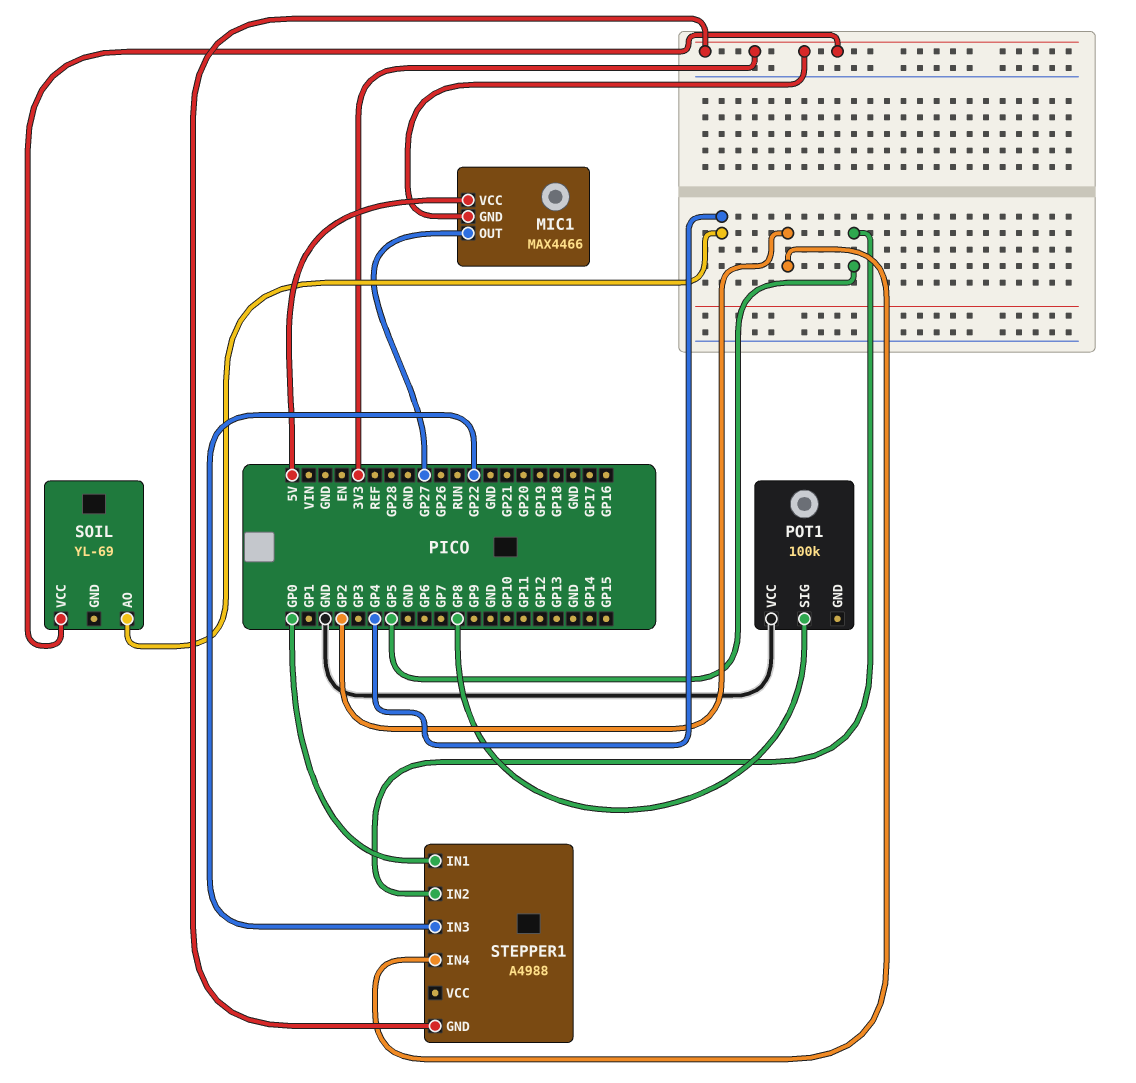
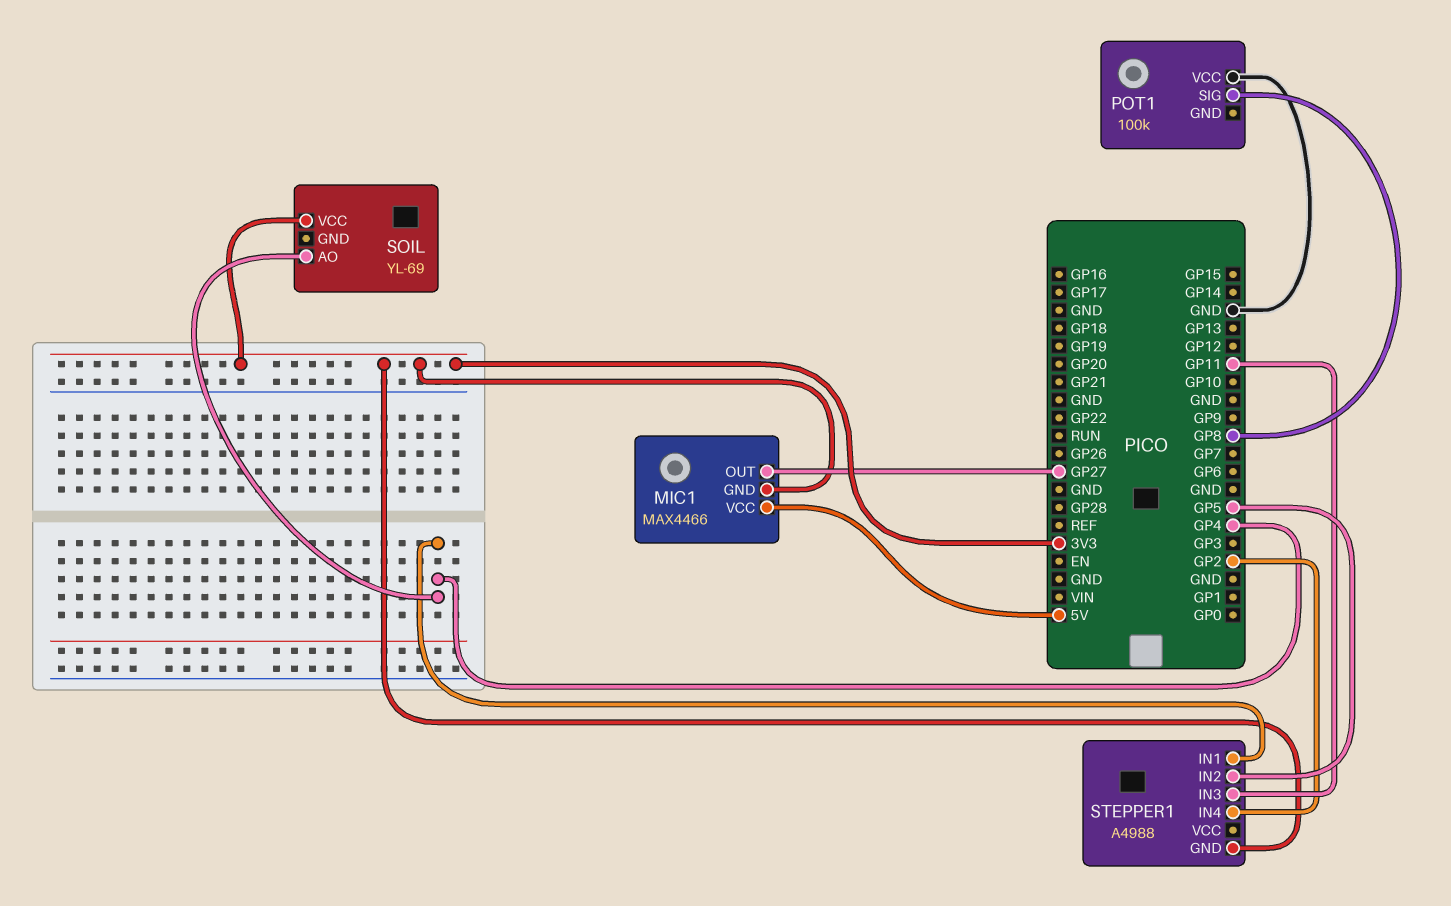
STEPPER1 pin IN1: GP0 -> GP4
STEPPER1 pin IN3: GP22 -> GP11

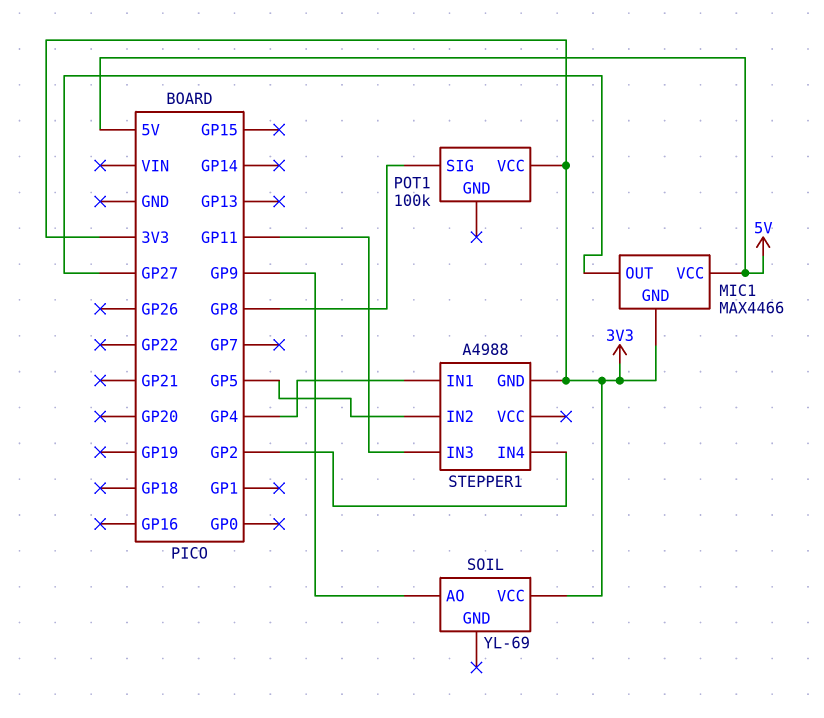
POT1 pin VCC: GND -> 3V3
SOIL pin AO: GP4 -> GP9

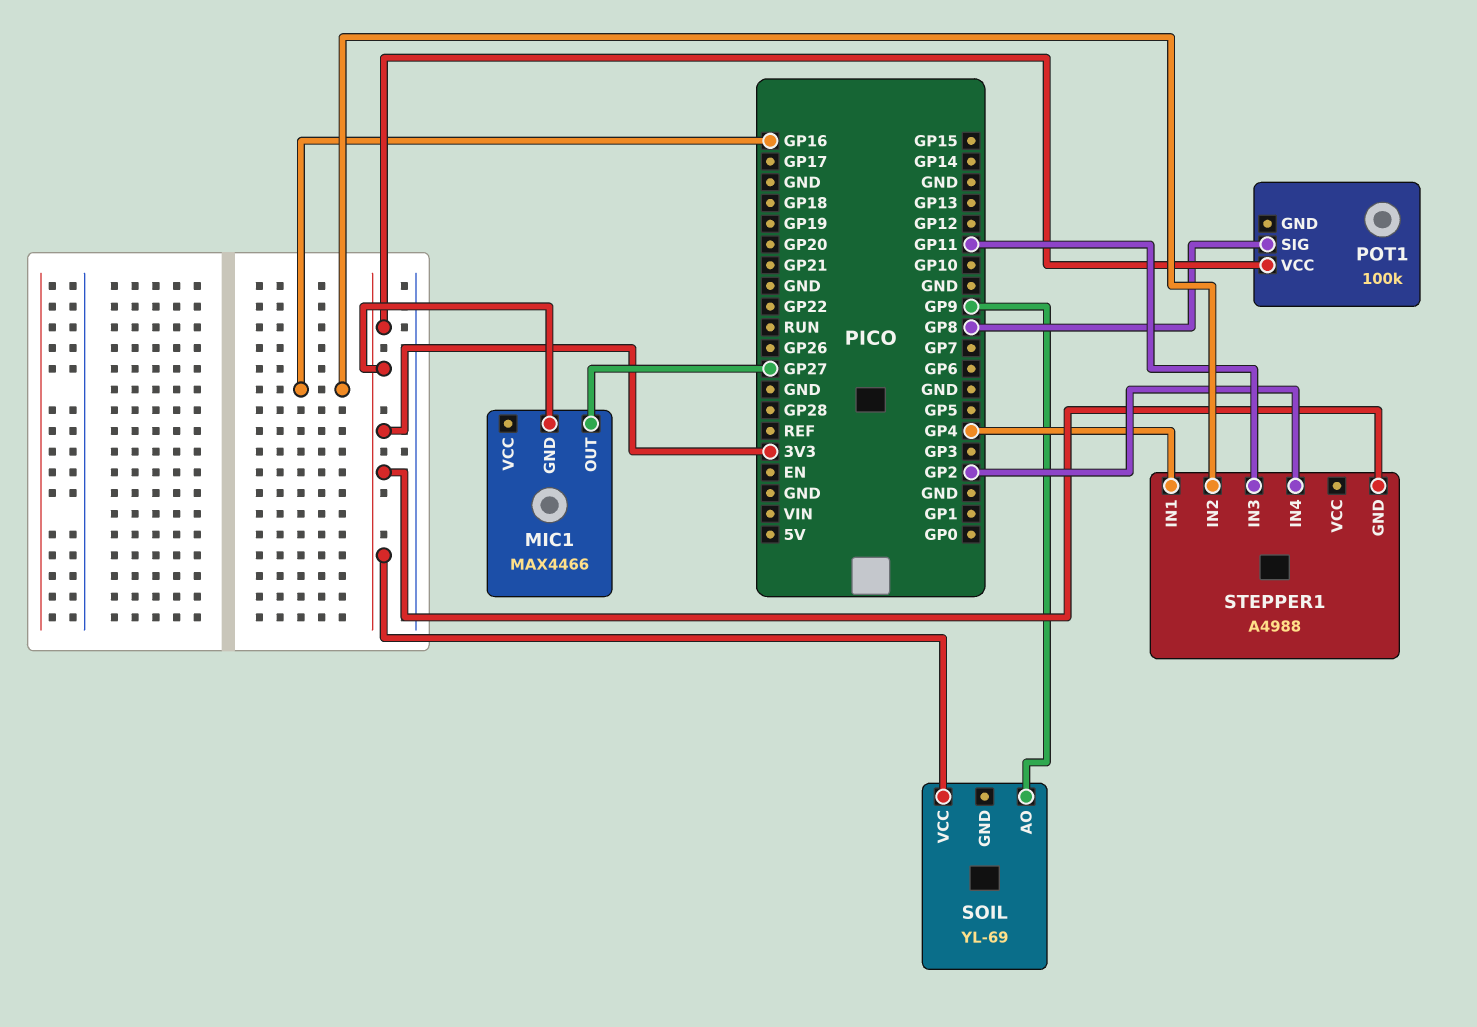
MIC1 pin VCC: 5V -> none
STEPPER1 pin IN2: GP5 -> GP16

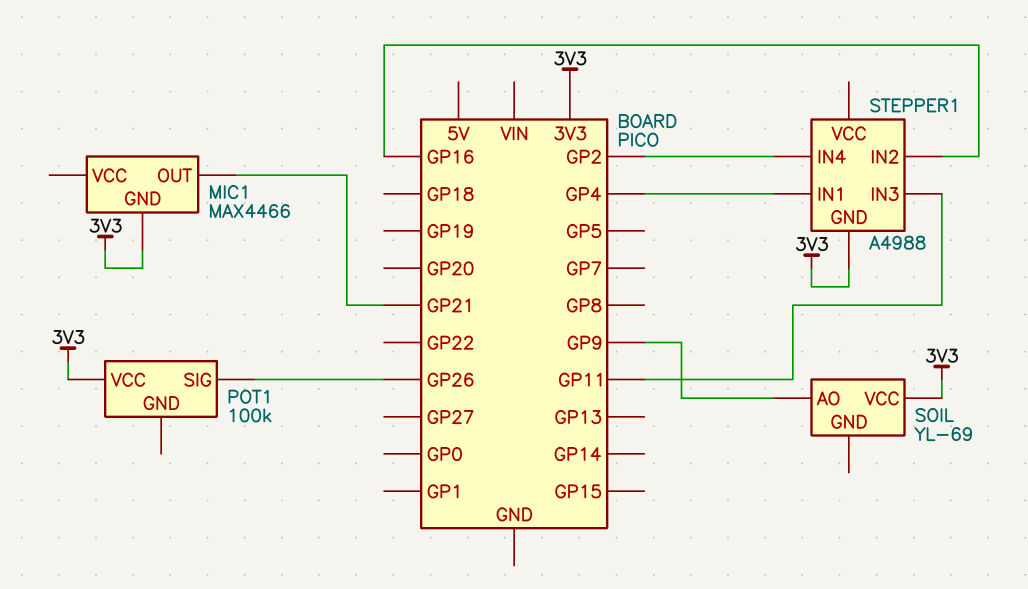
MIC1 pin OUT: GP27 -> GP21
POT1 pin SIG: GP8 -> GP26

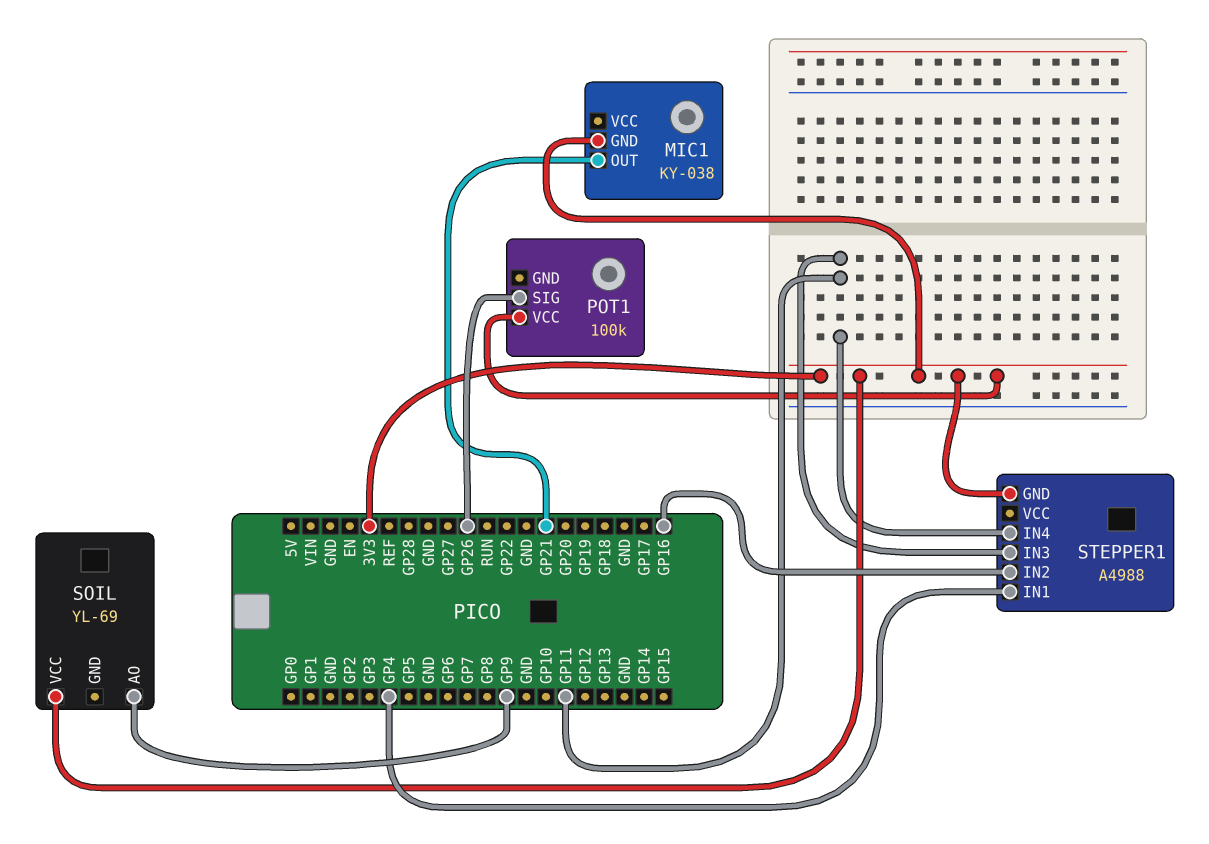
MIC1: MAX4466 -> KY-038
STEPPER1 pin IN4: GP2 -> GP11

